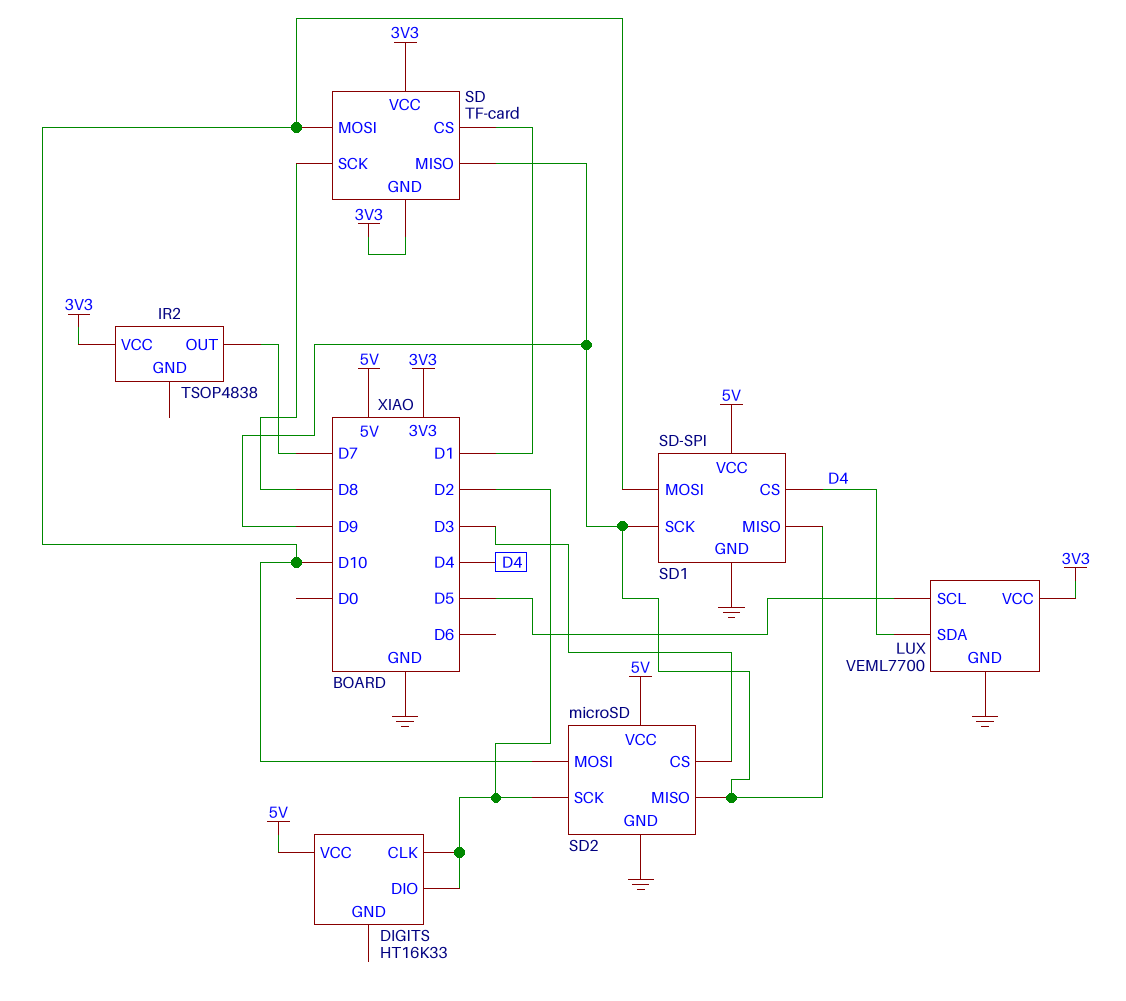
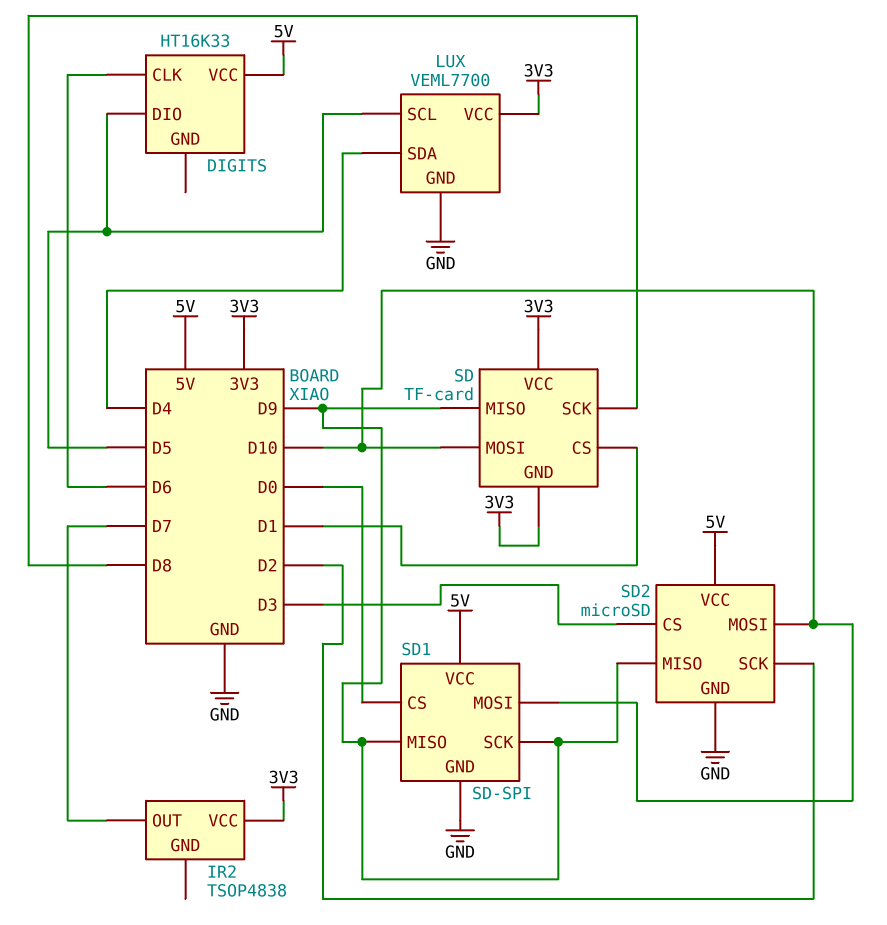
DIGITS pin CLK: D2 -> D6
DIGITS pin DIO: D2 -> D5
SD1 pin CS: D4 -> D0

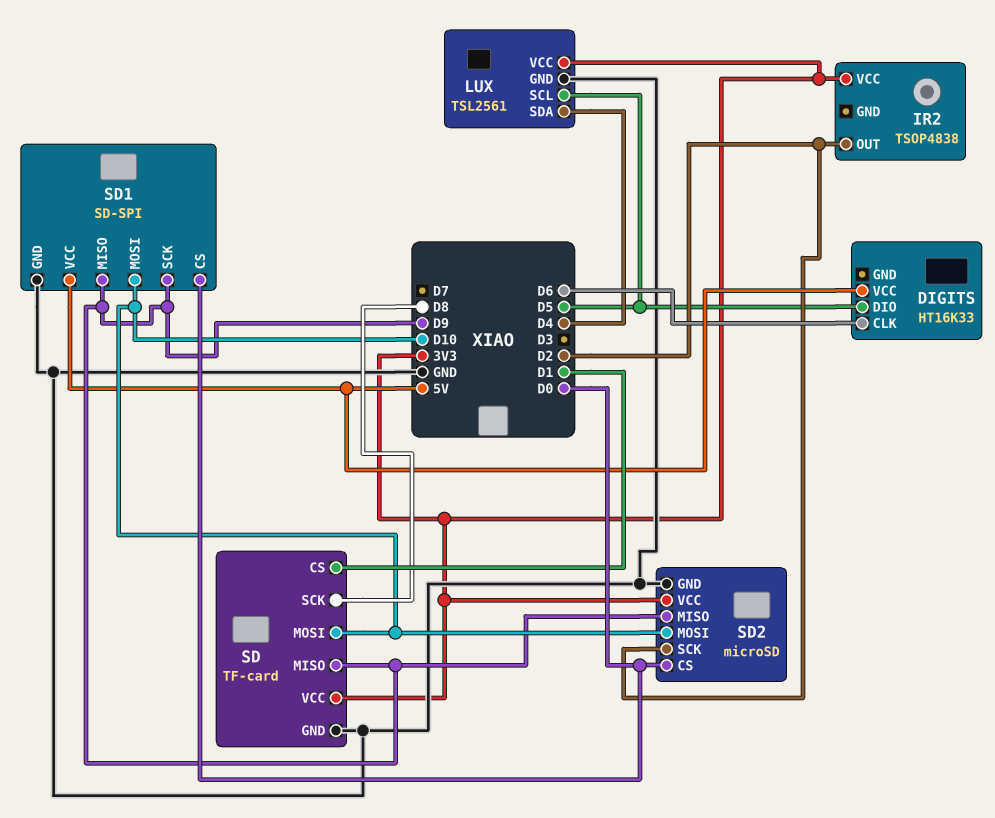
IR2 pin OUT: D7 -> D2
LUX: VEML7700 -> TSL2561
SD pin GND: 3V3 -> GND
SD2 pin CS: D3 -> D0
SD2 pin VCC: 5V -> 3V3

